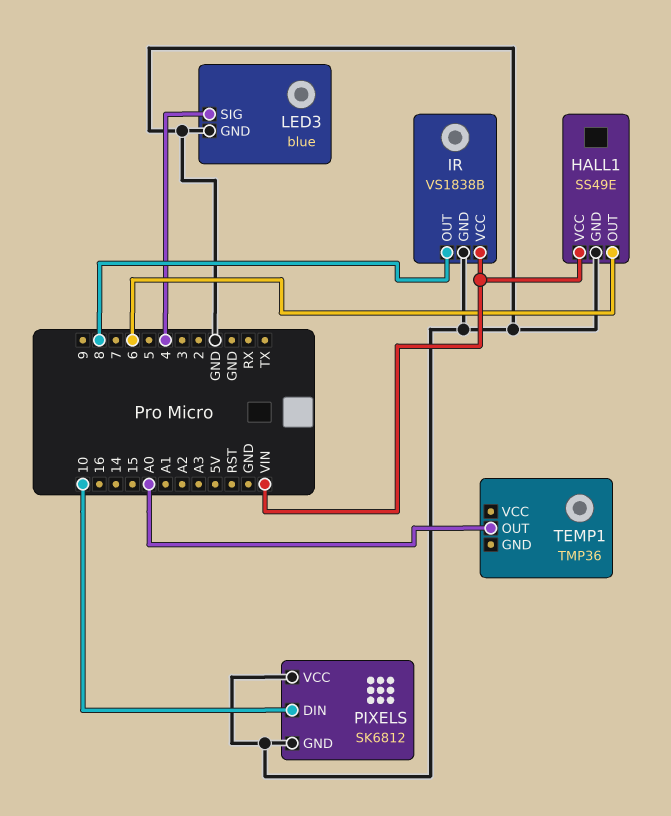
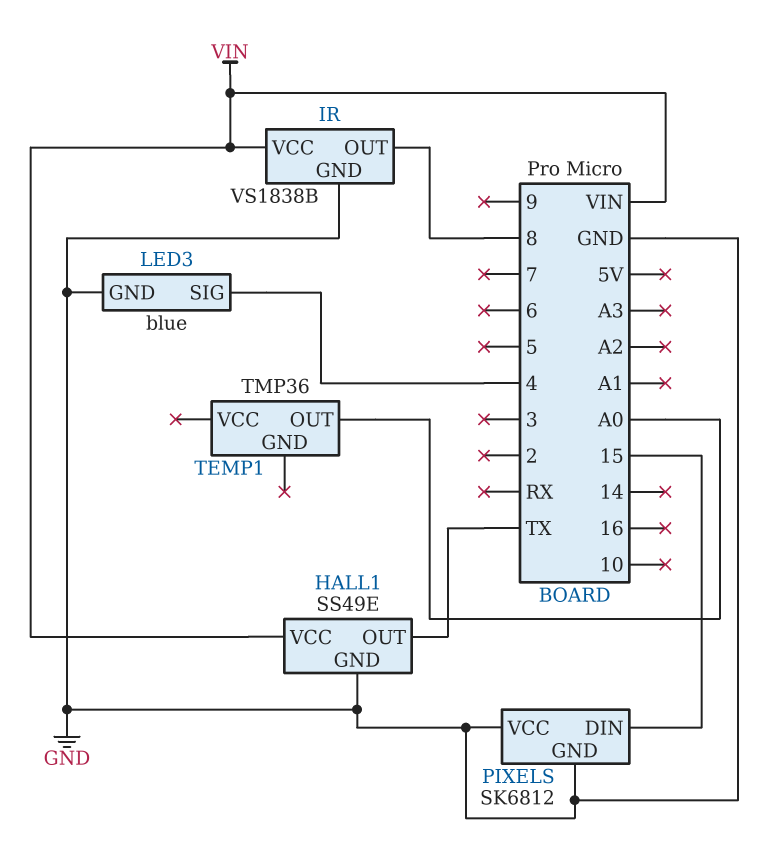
HALL1 pin OUT: 6 -> TX
PIXELS pin DIN: 10 -> 15

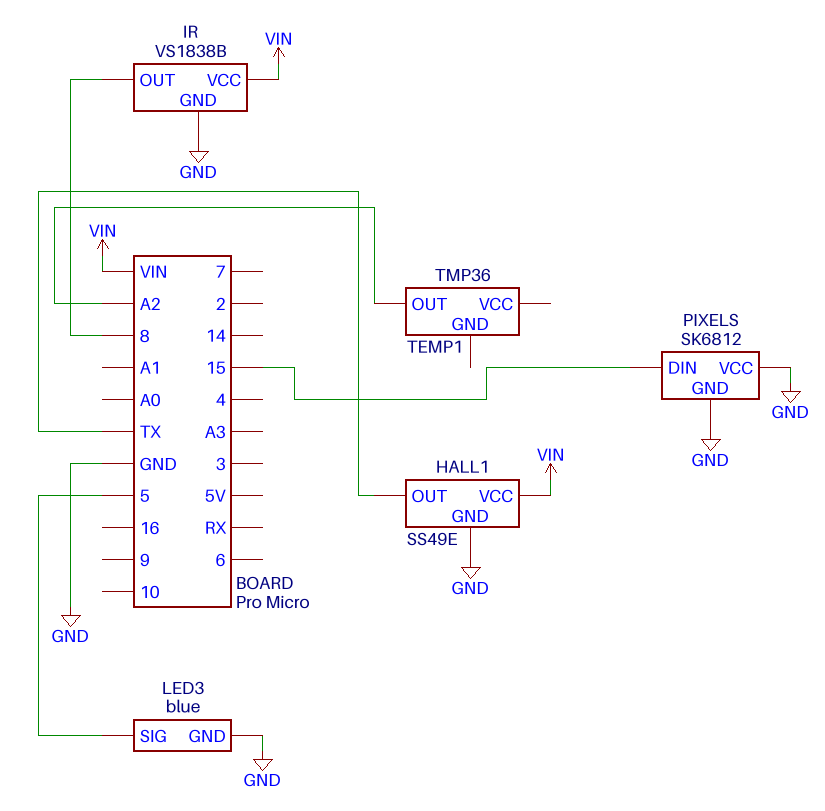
LED3 pin SIG: 4 -> 5
TEMP1 pin OUT: A0 -> A2

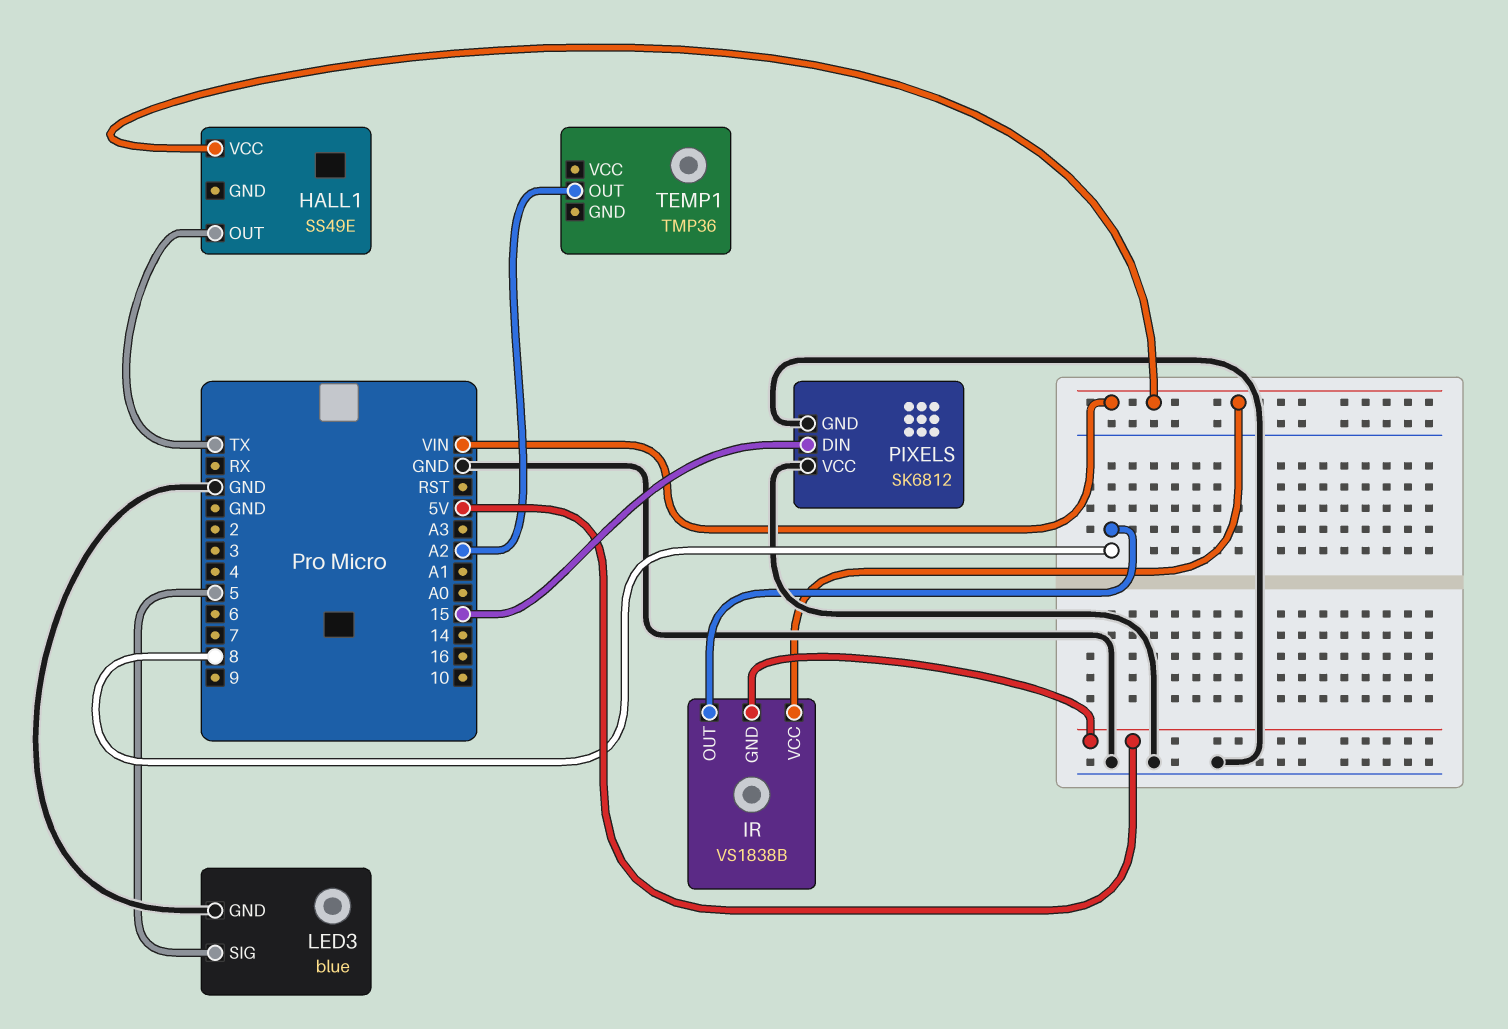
HALL1 pin GND: GND -> none
IR pin GND: GND -> 5V

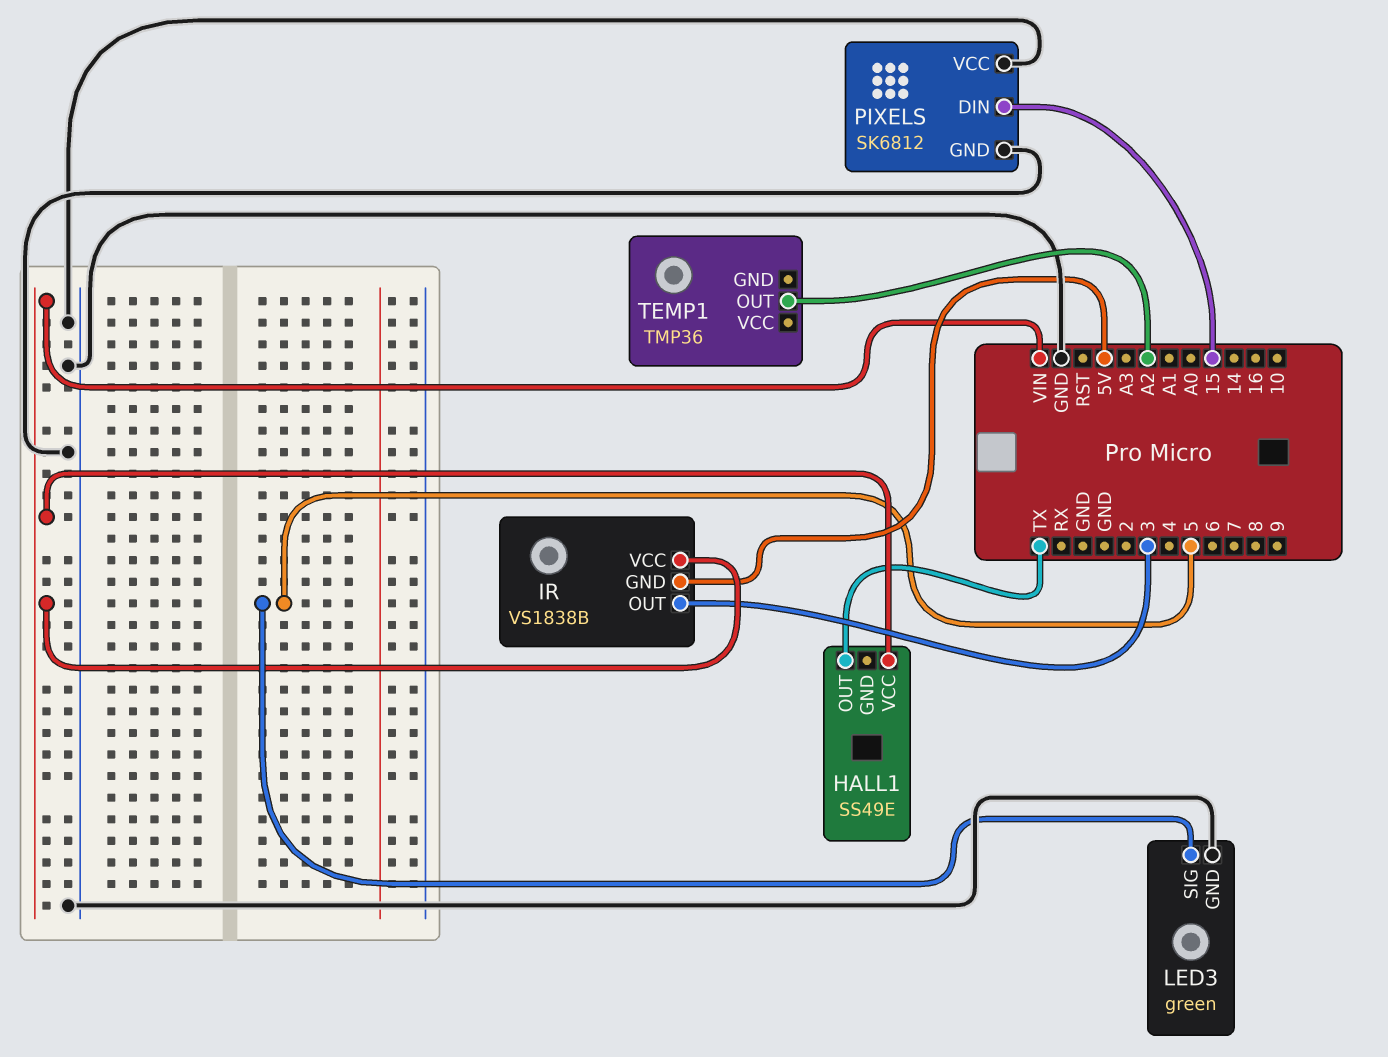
IR pin OUT: 8 -> 3
LED3: blue -> green

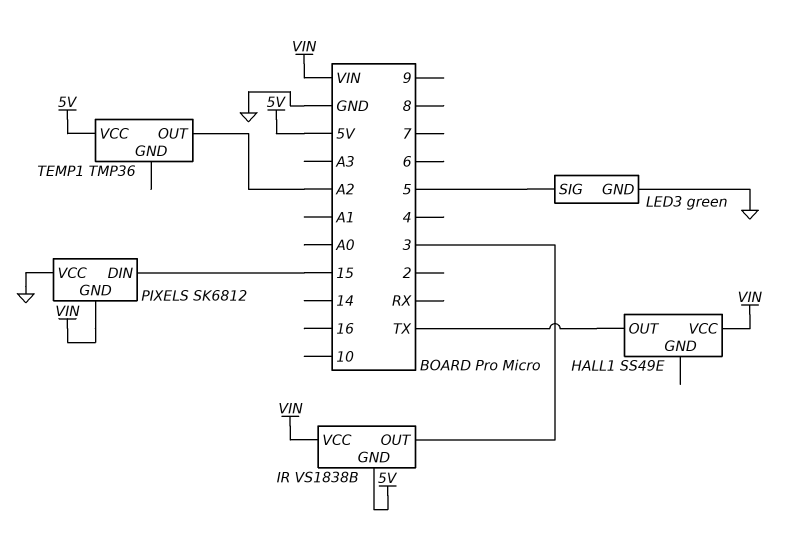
PIXELS pin GND: GND -> VIN
TEMP1 pin VCC: none -> 5V

